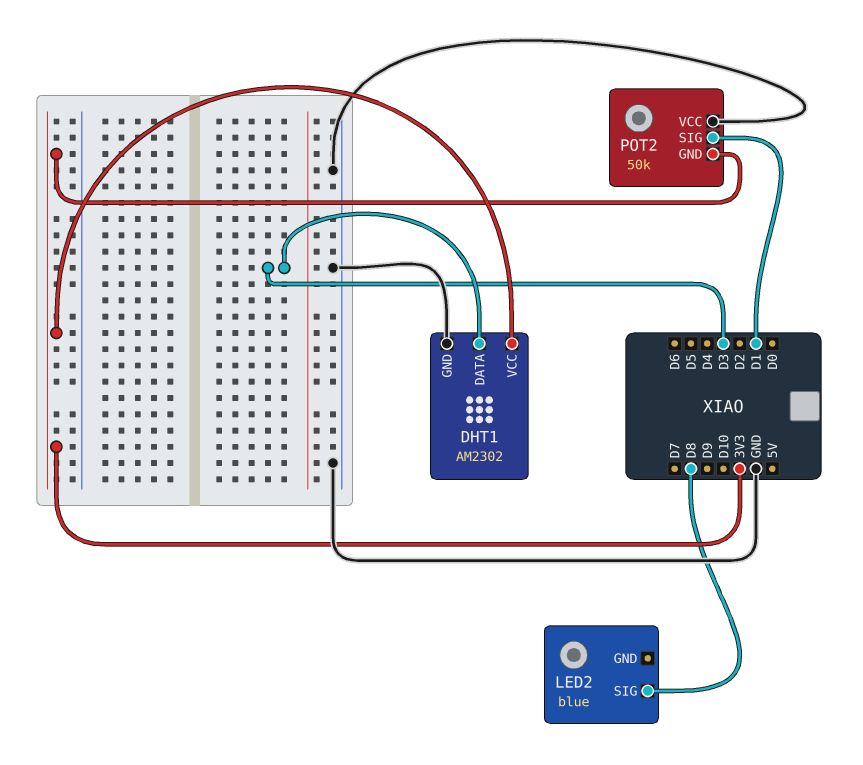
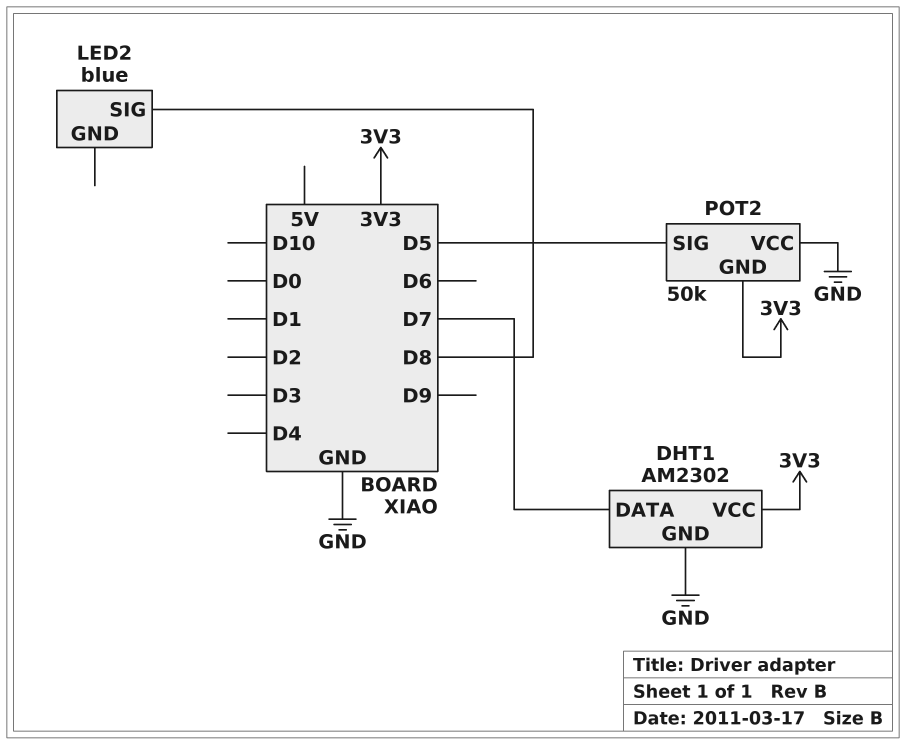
DHT1 pin DATA: D3 -> D7
POT2 pin SIG: D1 -> D5

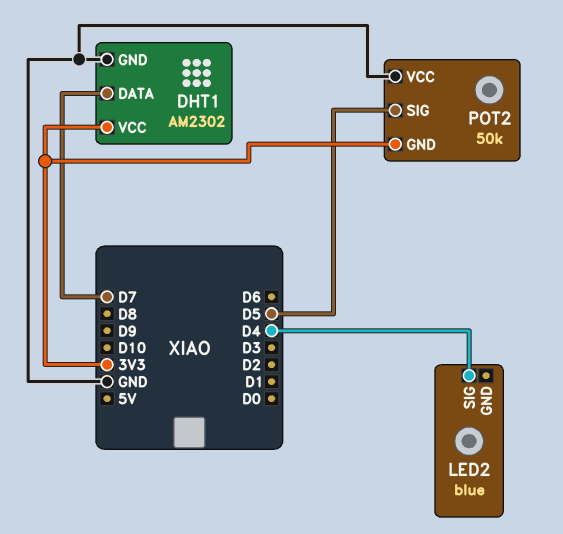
LED2 pin SIG: D8 -> D4

